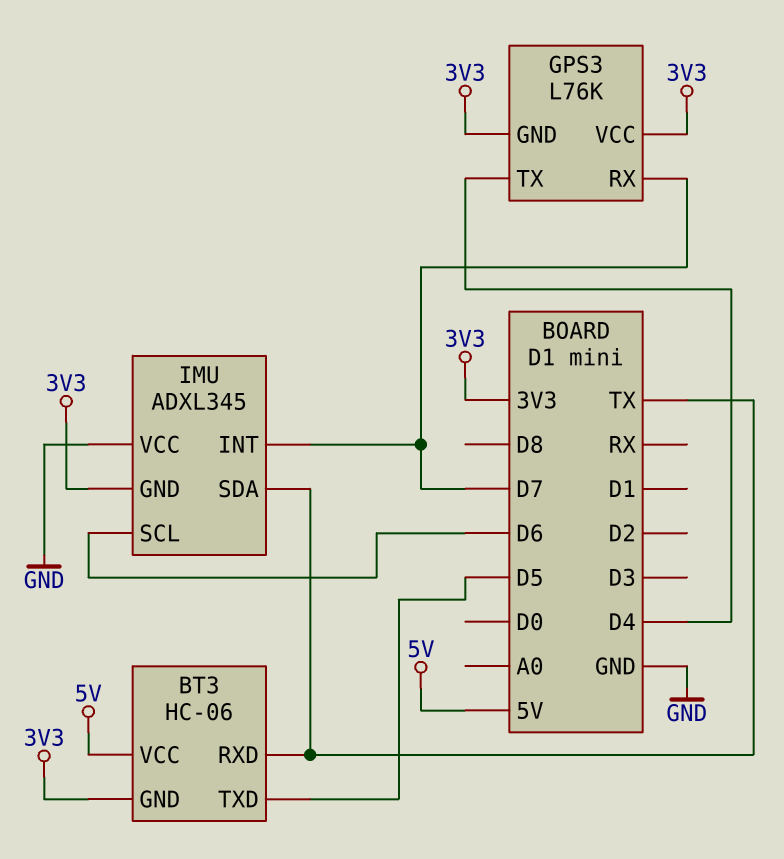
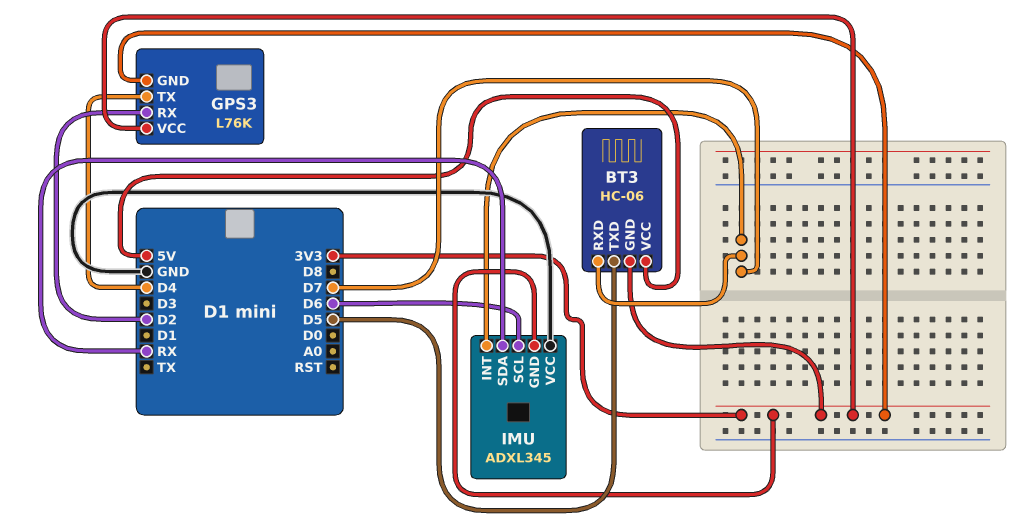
BT3 pin RXD: TX -> D7
GPS3 pin RX: D7 -> D2
IMU pin SDA: TX -> RX

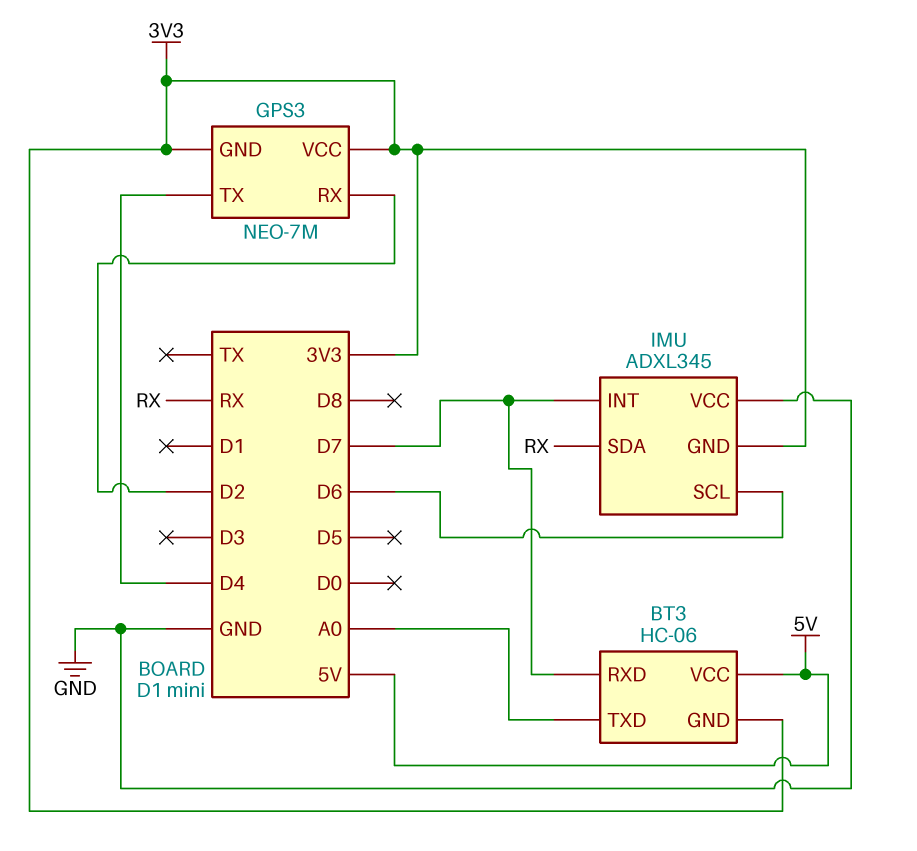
BT3 pin TXD: D5 -> A0
GPS3: L76K -> NEO-7M

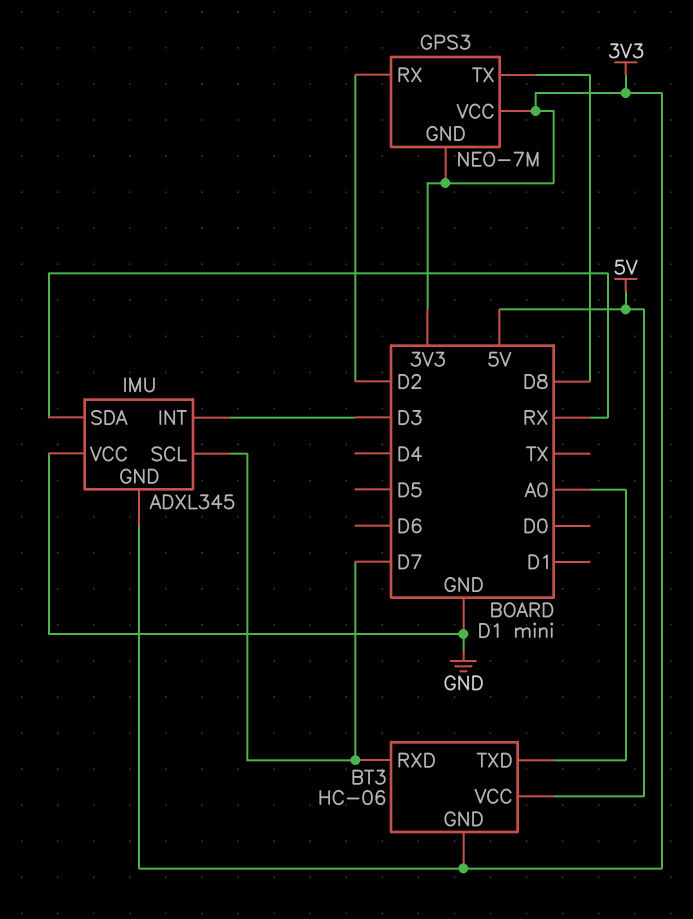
GPS3 pin TX: D4 -> D8
IMU pin INT: D7 -> D3
IMU pin SCL: D6 -> D7

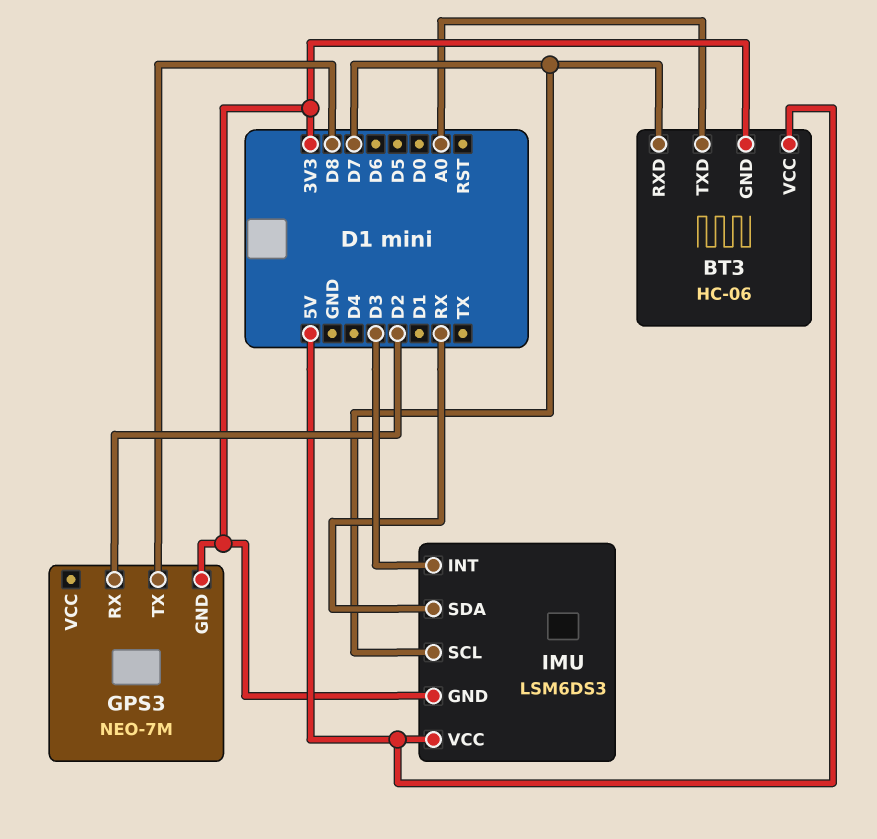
GPS3 pin VCC: 3V3 -> none
IMU: ADXL345 -> LSM6DS3
IMU pin VCC: GND -> 5V

